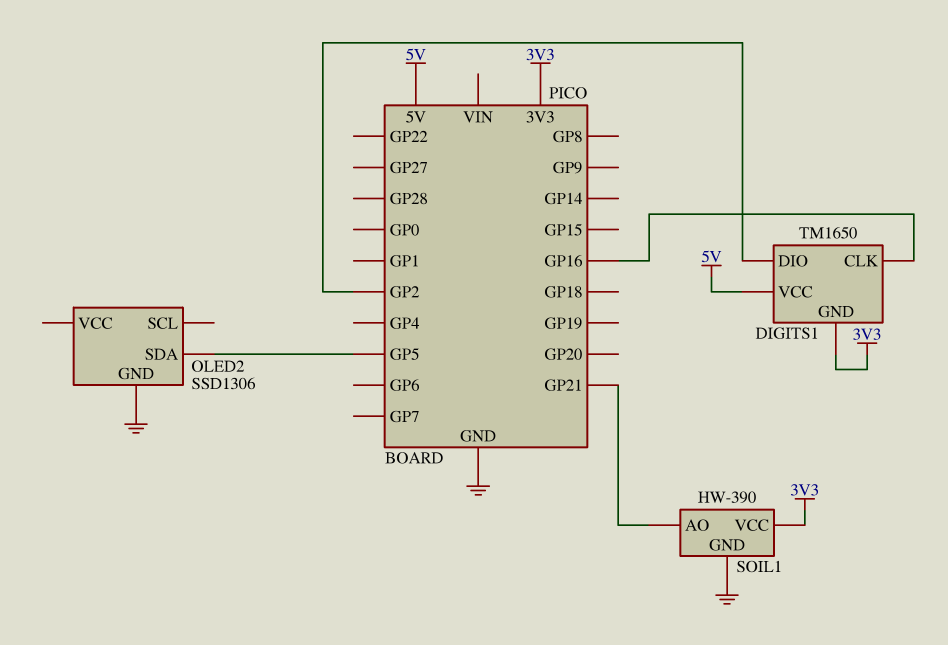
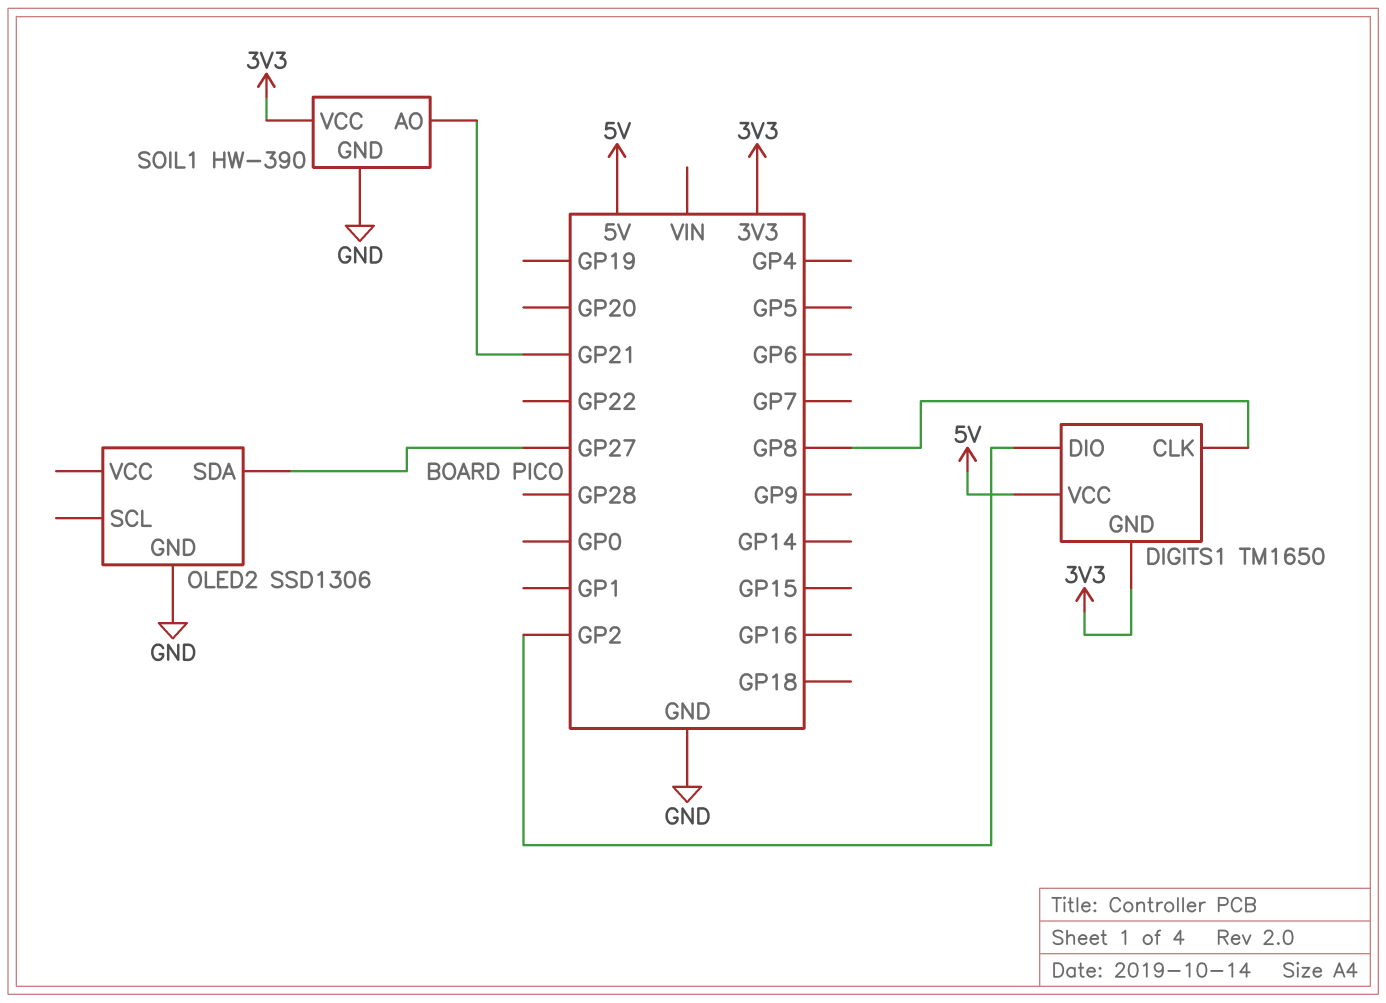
DIGITS1 pin CLK: GP16 -> GP8
OLED2 pin SDA: GP5 -> GP27

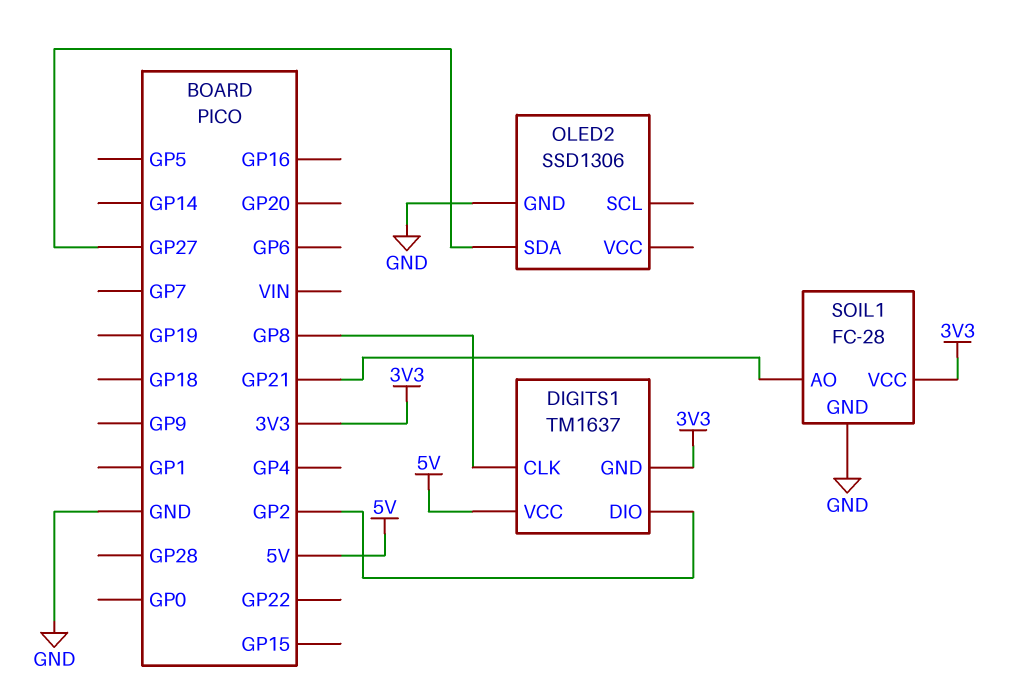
DIGITS1: TM1650 -> TM1637
SOIL1: HW-390 -> FC-28

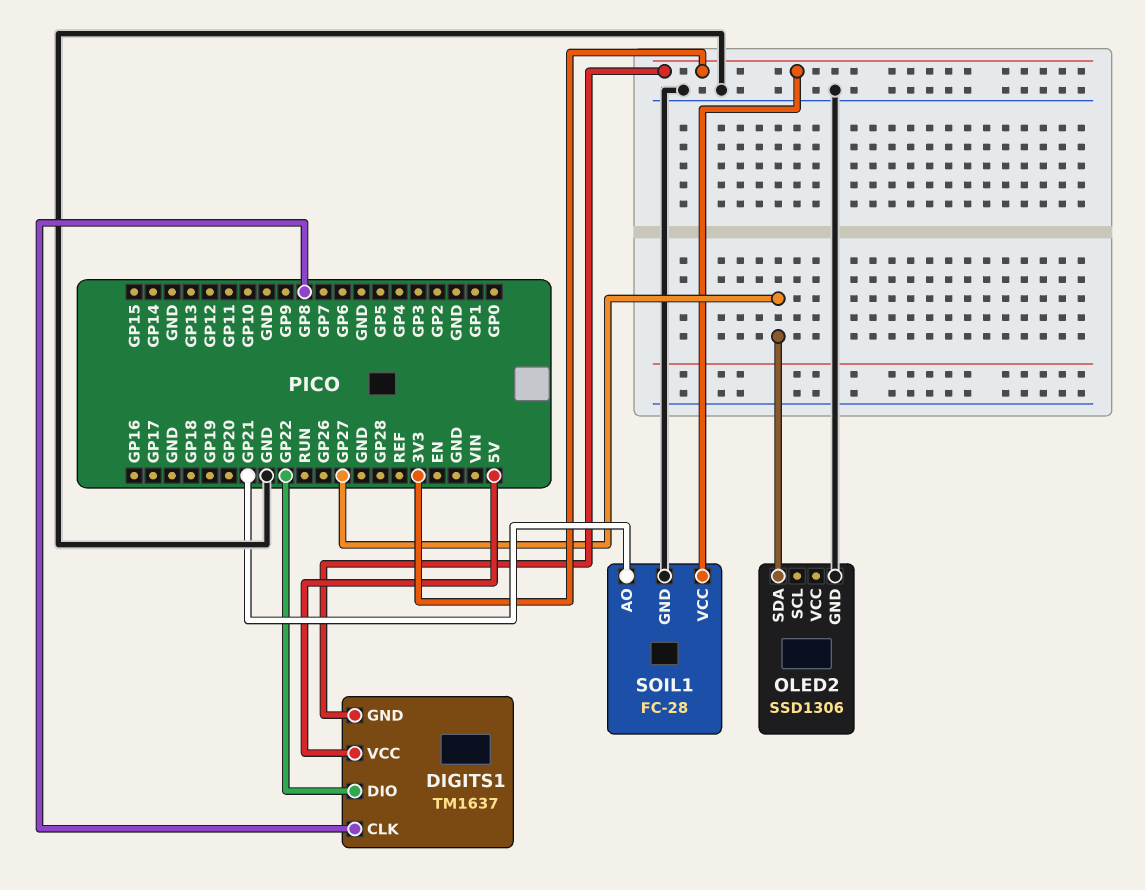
DIGITS1 pin DIO: GP2 -> GP22

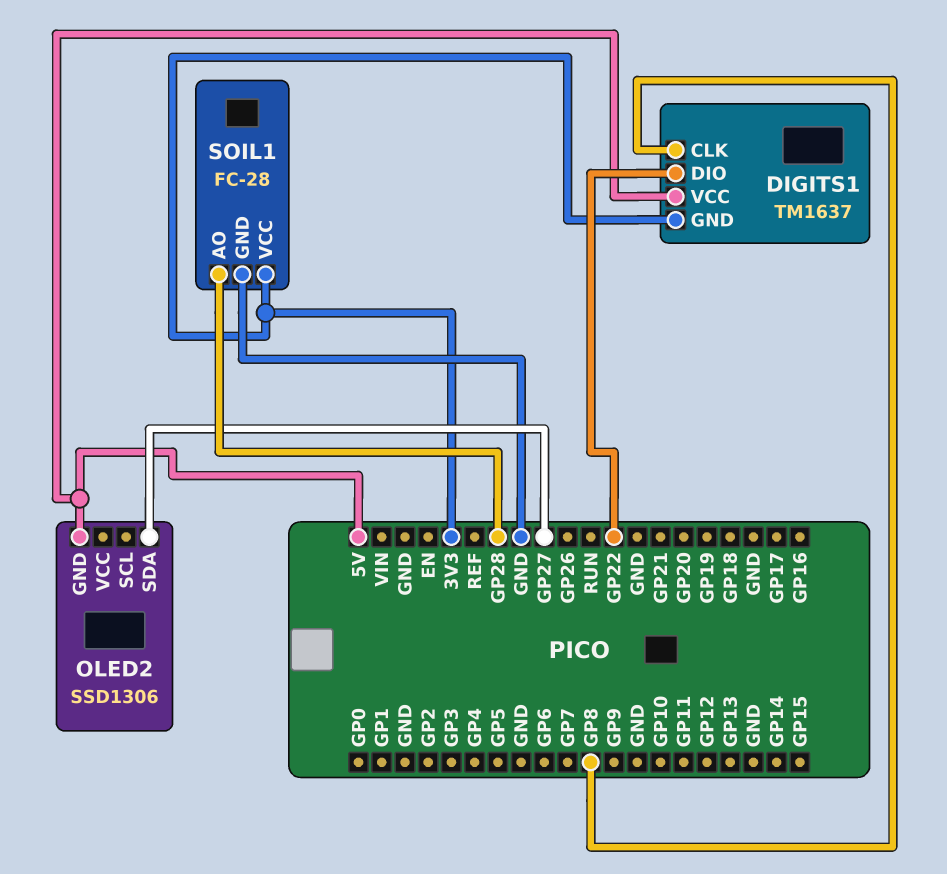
OLED2 pin GND: GND -> 5V
SOIL1 pin AO: GP21 -> GP28

